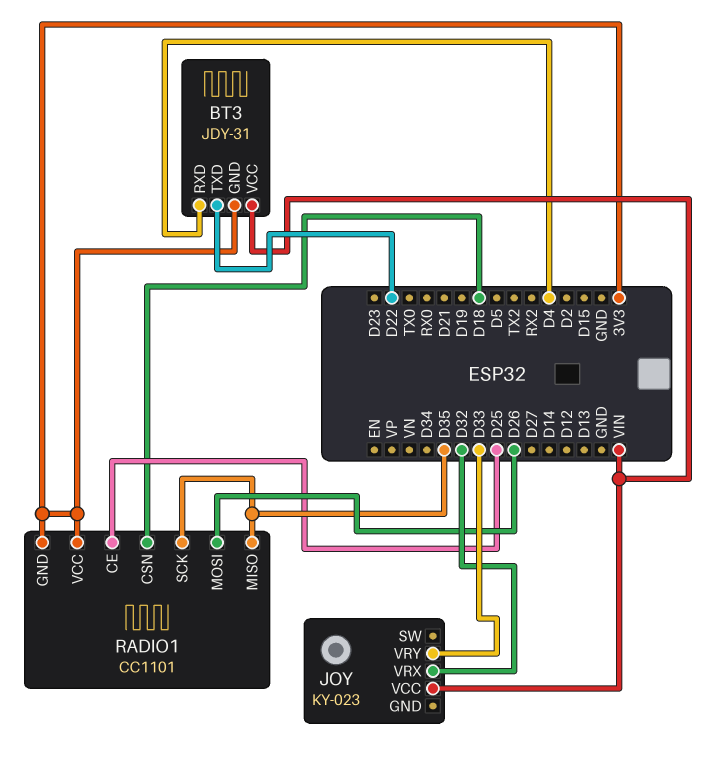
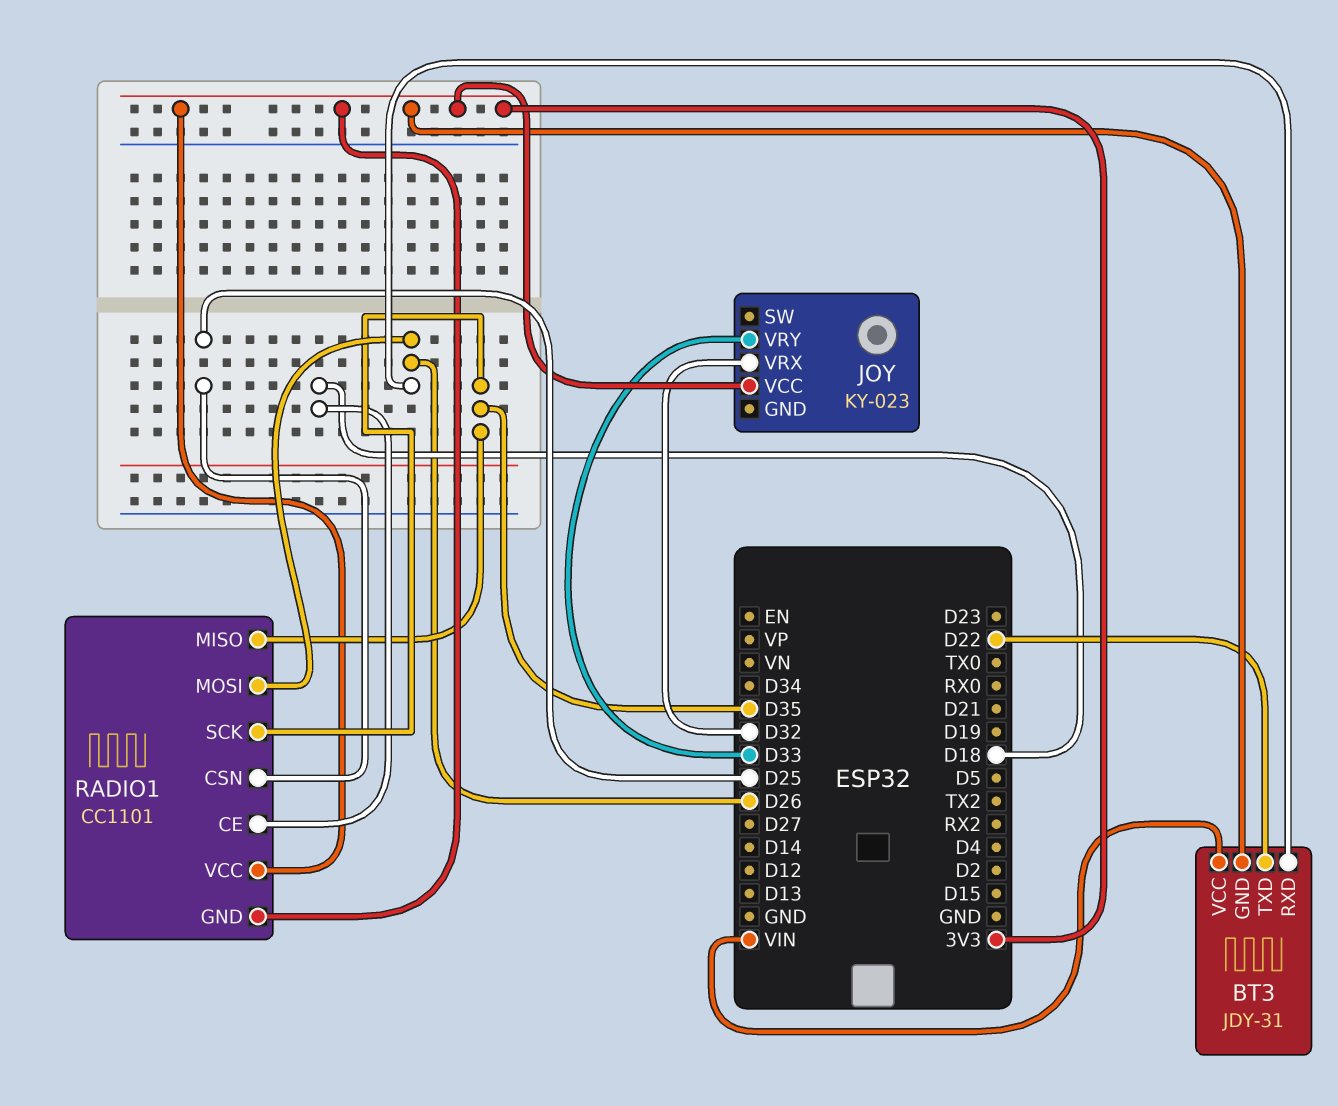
BT3 pin RXD: D4 -> D26
JOY pin VCC: VIN -> 3V3
RADIO1 pin CE: D25 -> D18
RADIO1 pin CSN: D18 -> D25

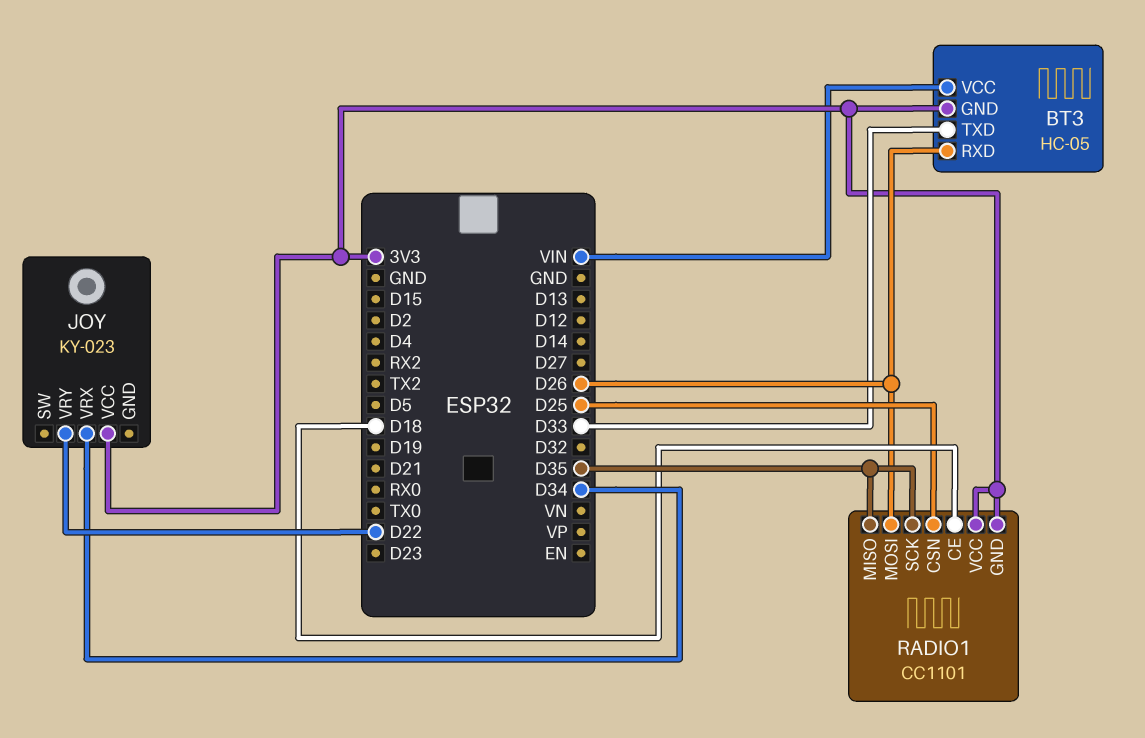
BT3: JDY-31 -> HC-05
BT3 pin TXD: D22 -> D33
JOY pin VRX: D32 -> D34
JOY pin VRY: D33 -> D22

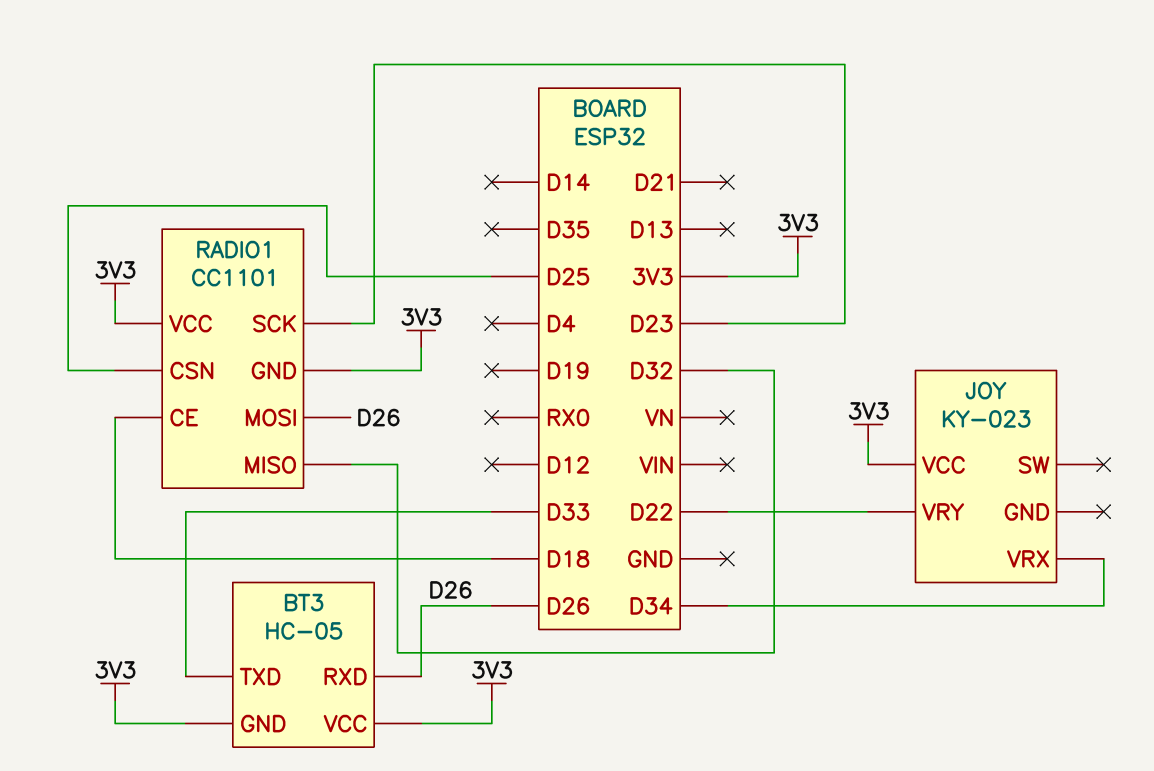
BT3 pin VCC: VIN -> 3V3
RADIO1 pin MISO: D35 -> D32
RADIO1 pin SCK: D35 -> D23

